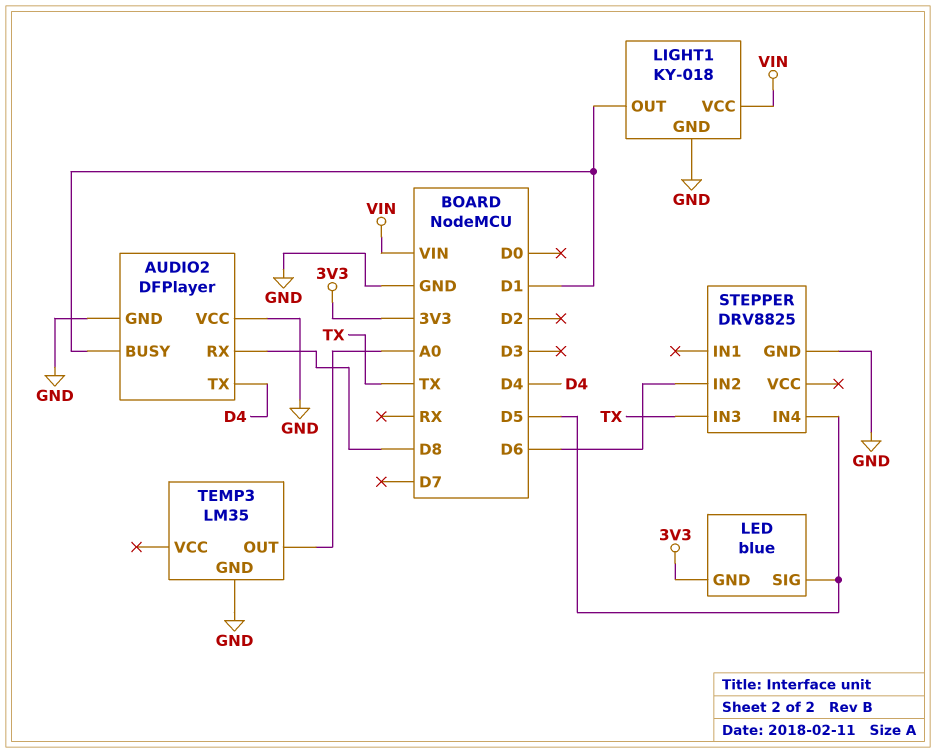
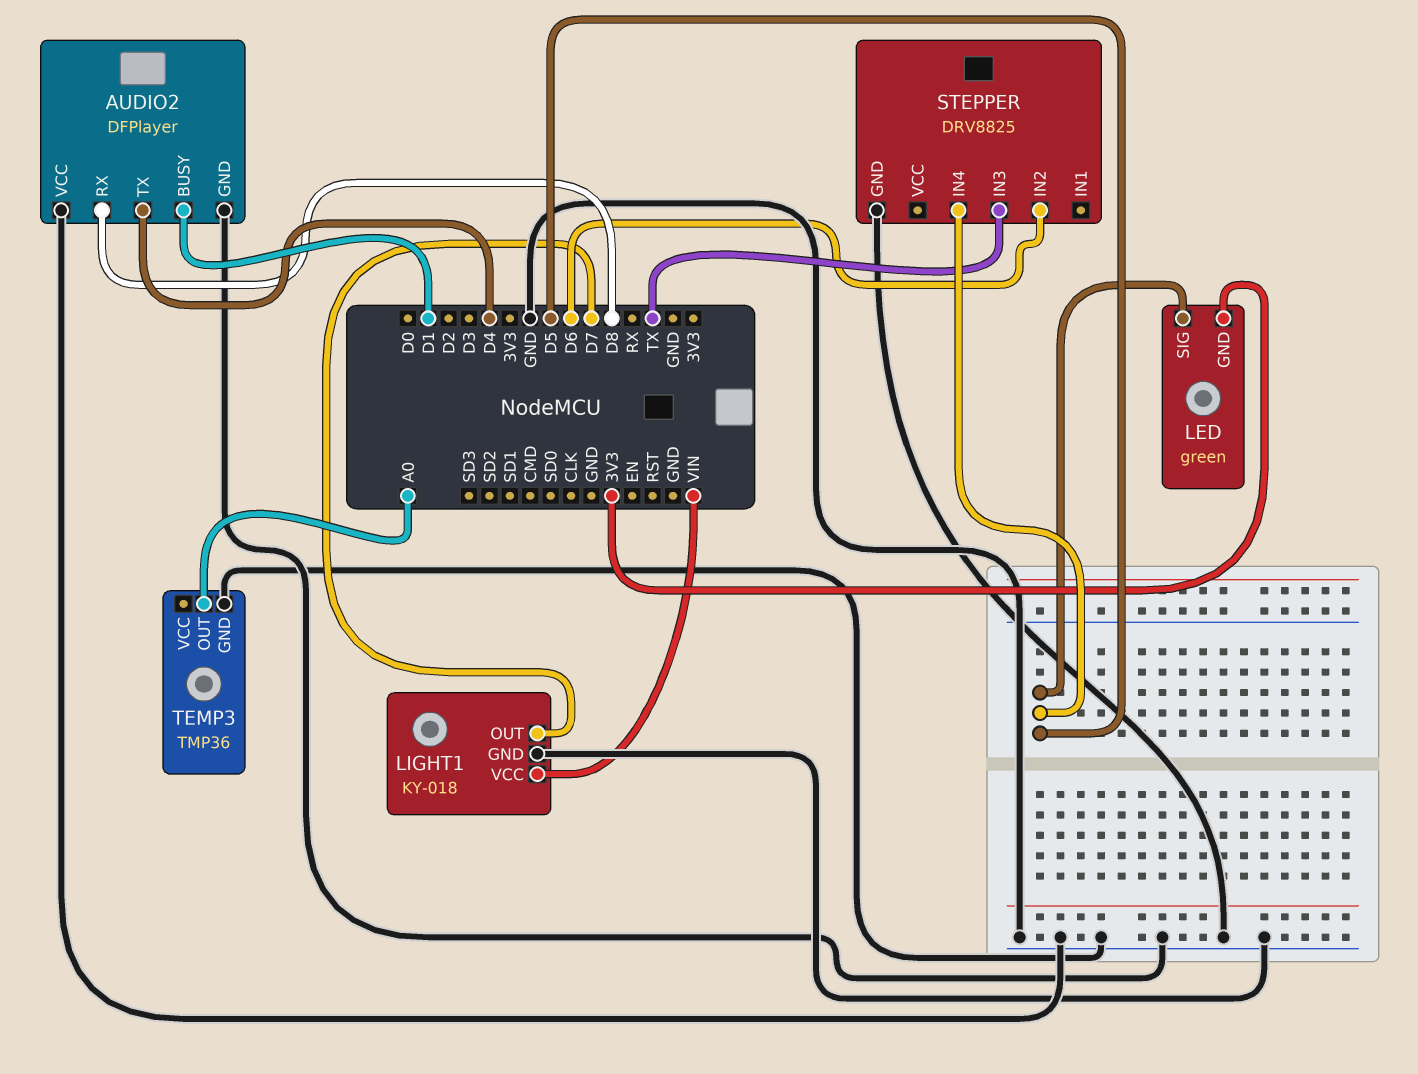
LED: blue -> green
LIGHT1 pin OUT: D1 -> D7
TEMP3: LM35 -> TMP36

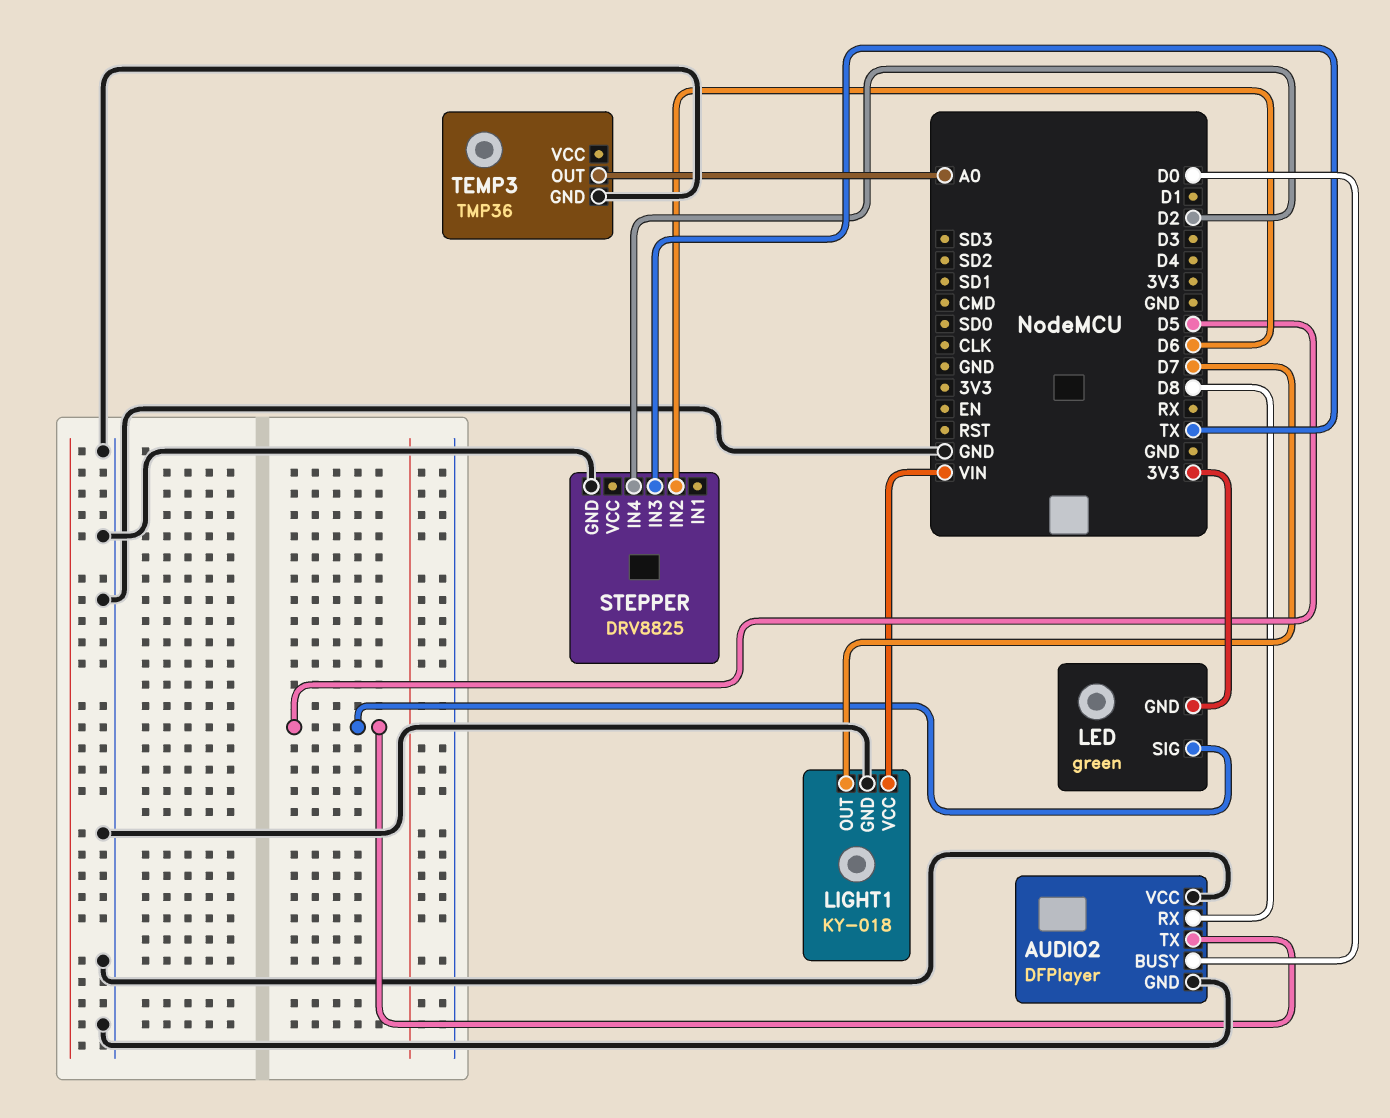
AUDIO2 pin BUSY: D1 -> D0
AUDIO2 pin TX: D4 -> D5
STEPPER pin IN4: D5 -> D2

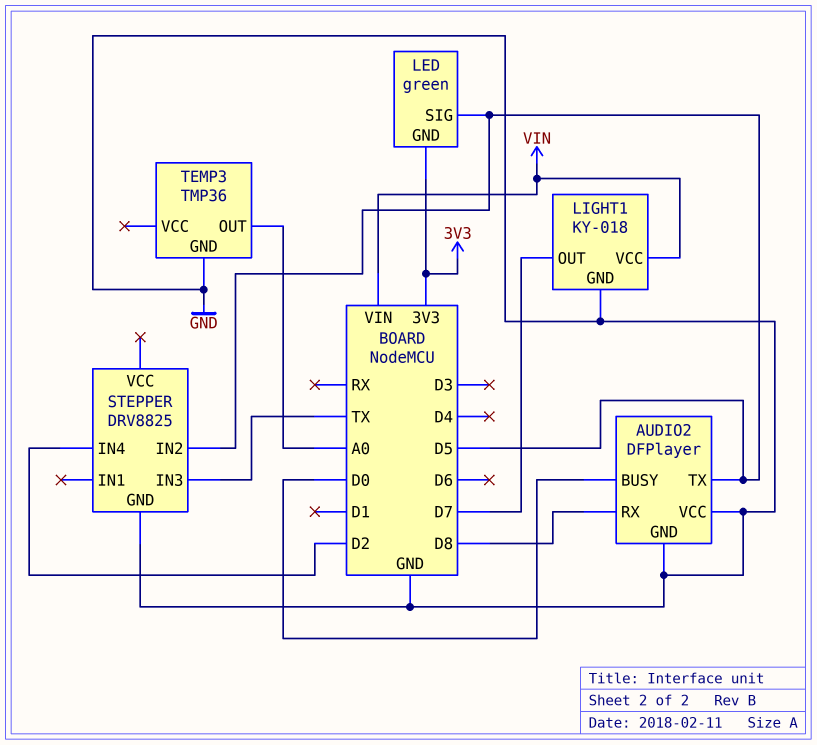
STEPPER pin IN2: D6 -> D5

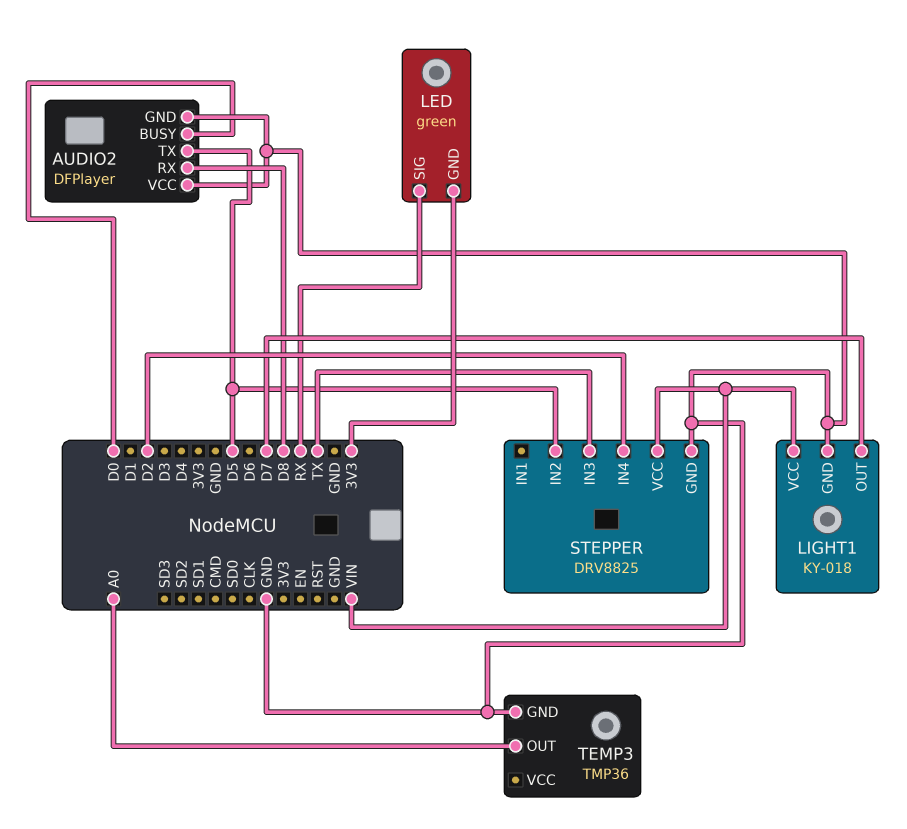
LED pin SIG: D5 -> RX
STEPPER pin VCC: none -> VIN

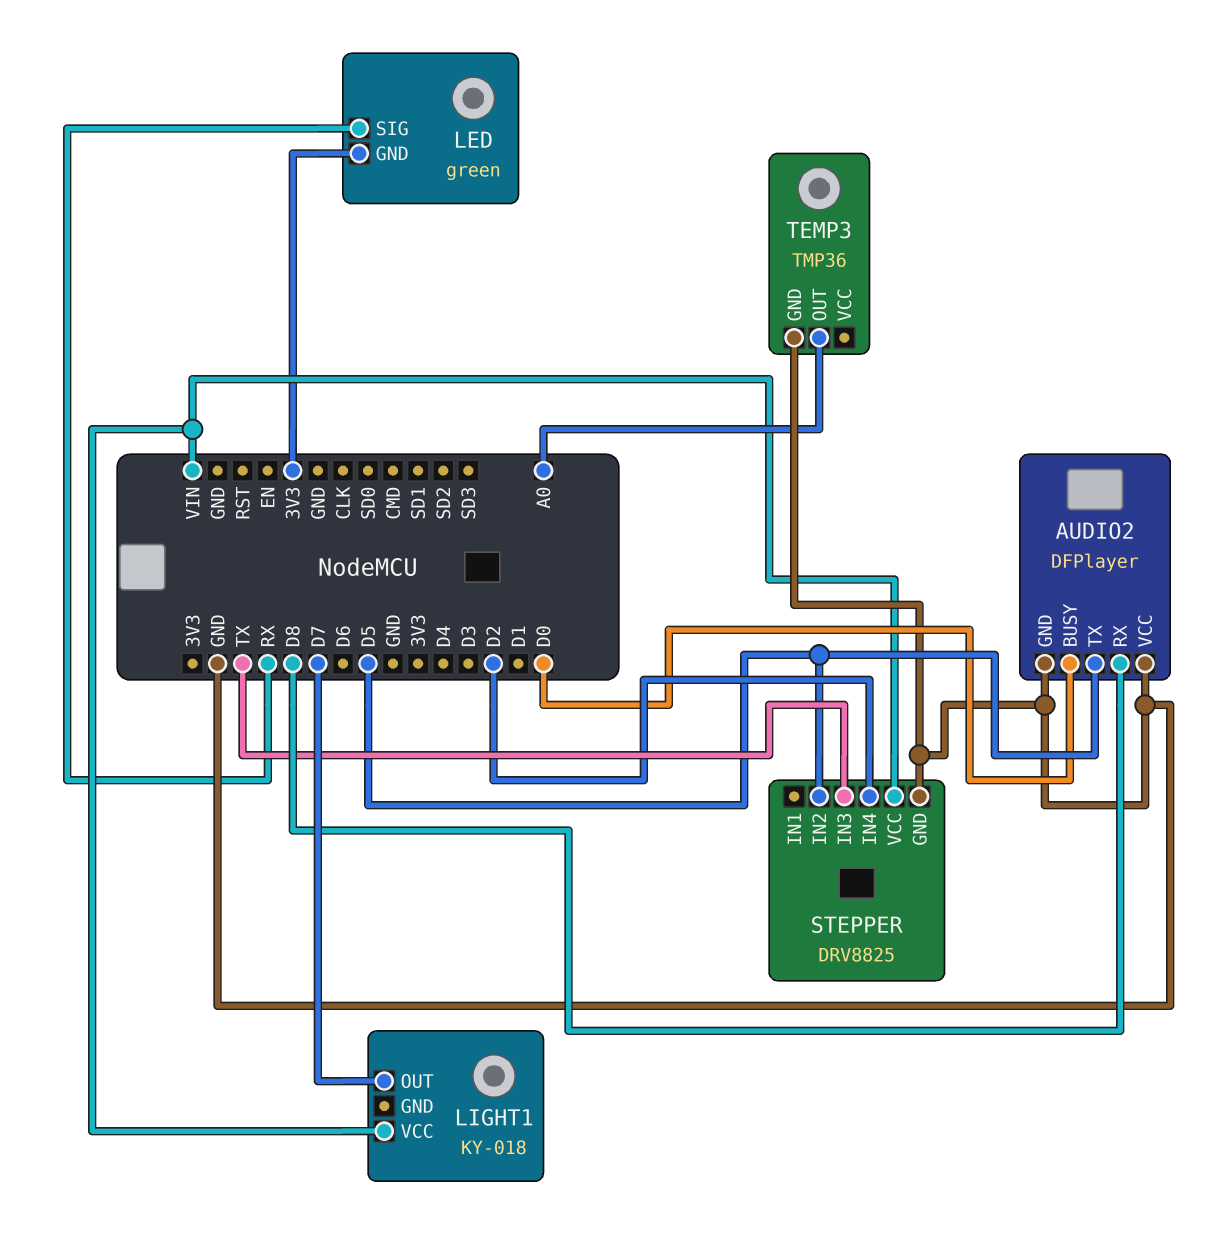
LIGHT1 pin GND: GND -> none

